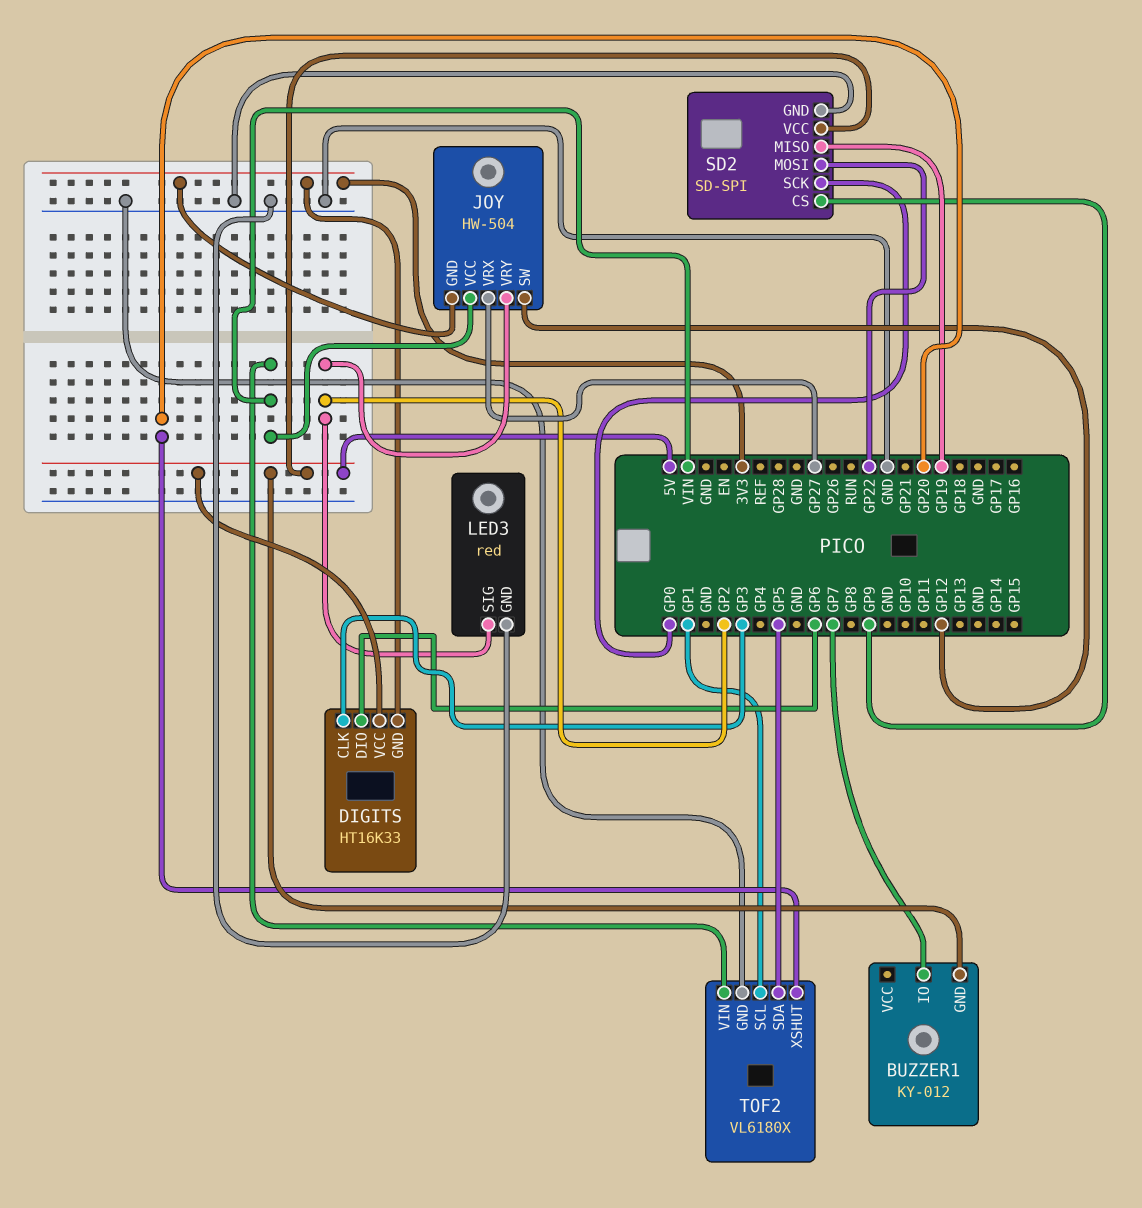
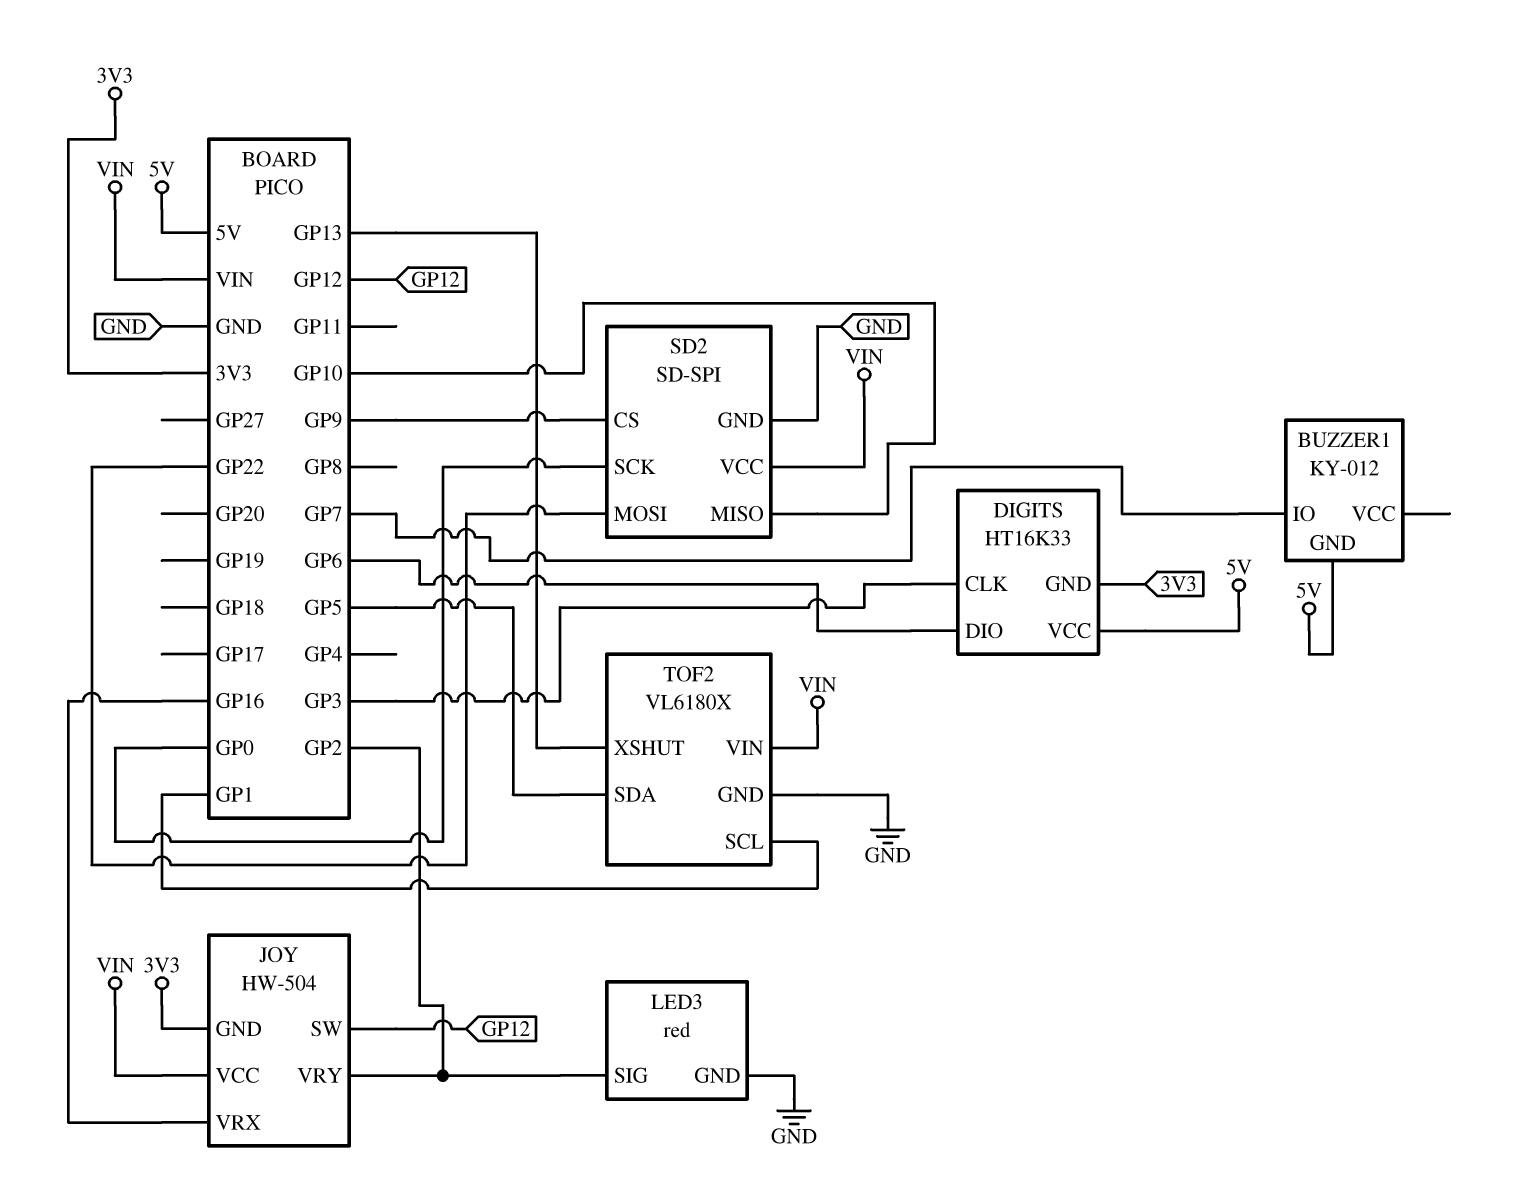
JOY pin VRX: GP27 -> GP16
SD2 pin MISO: GP19 -> GP10
SD2 pin VCC: 5V -> VIN
TOF2 pin XSHUT: GP20 -> GP13

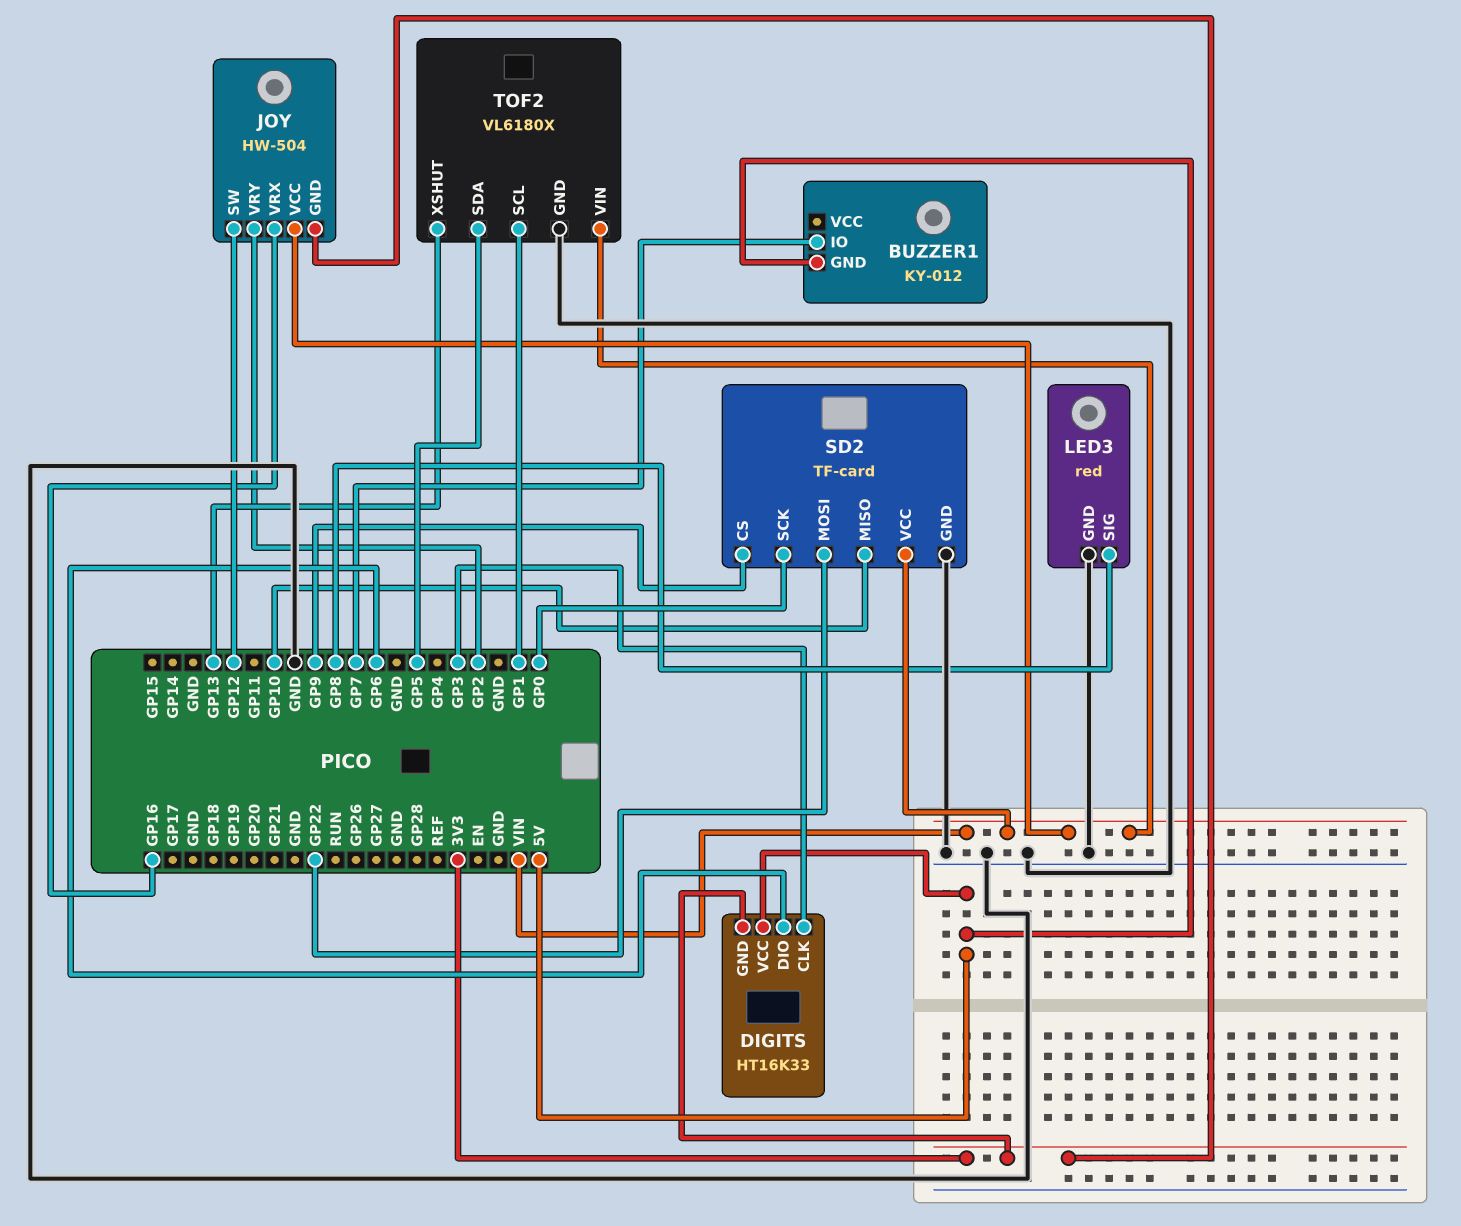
LED3 pin SIG: GP2 -> GP8
SD2: SD-SPI -> TF-card

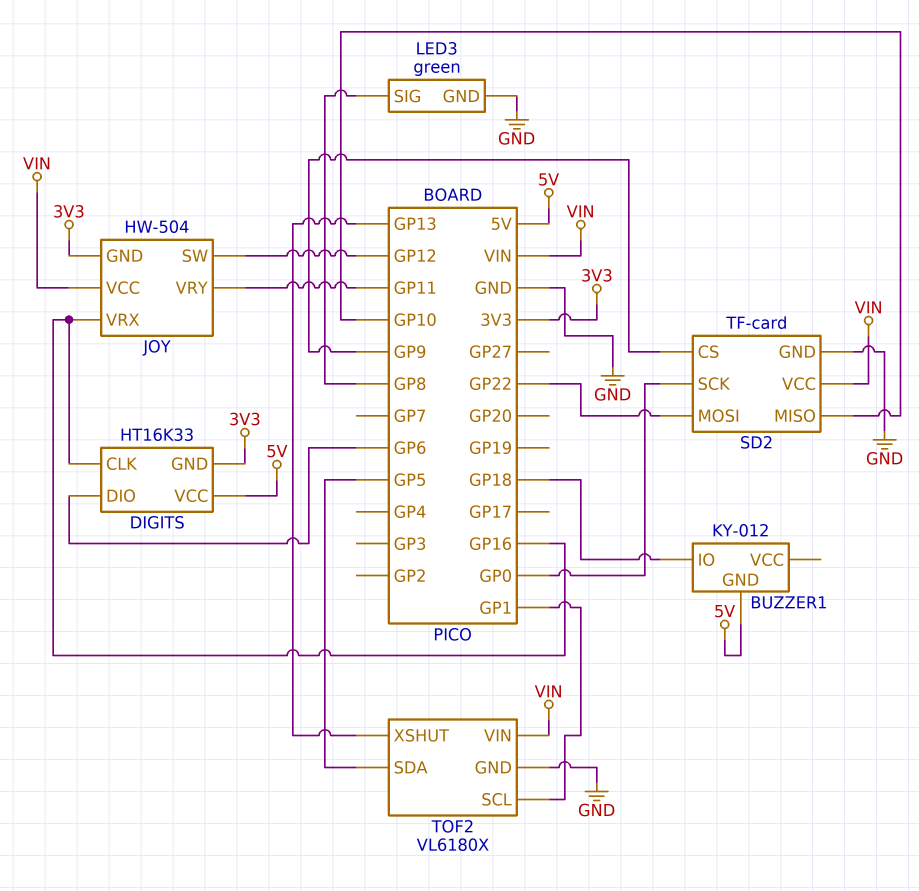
BUZZER1 pin IO: GP7 -> GP18
DIGITS pin CLK: GP3 -> GP16
JOY pin VRY: GP2 -> GP11
LED3: red -> green

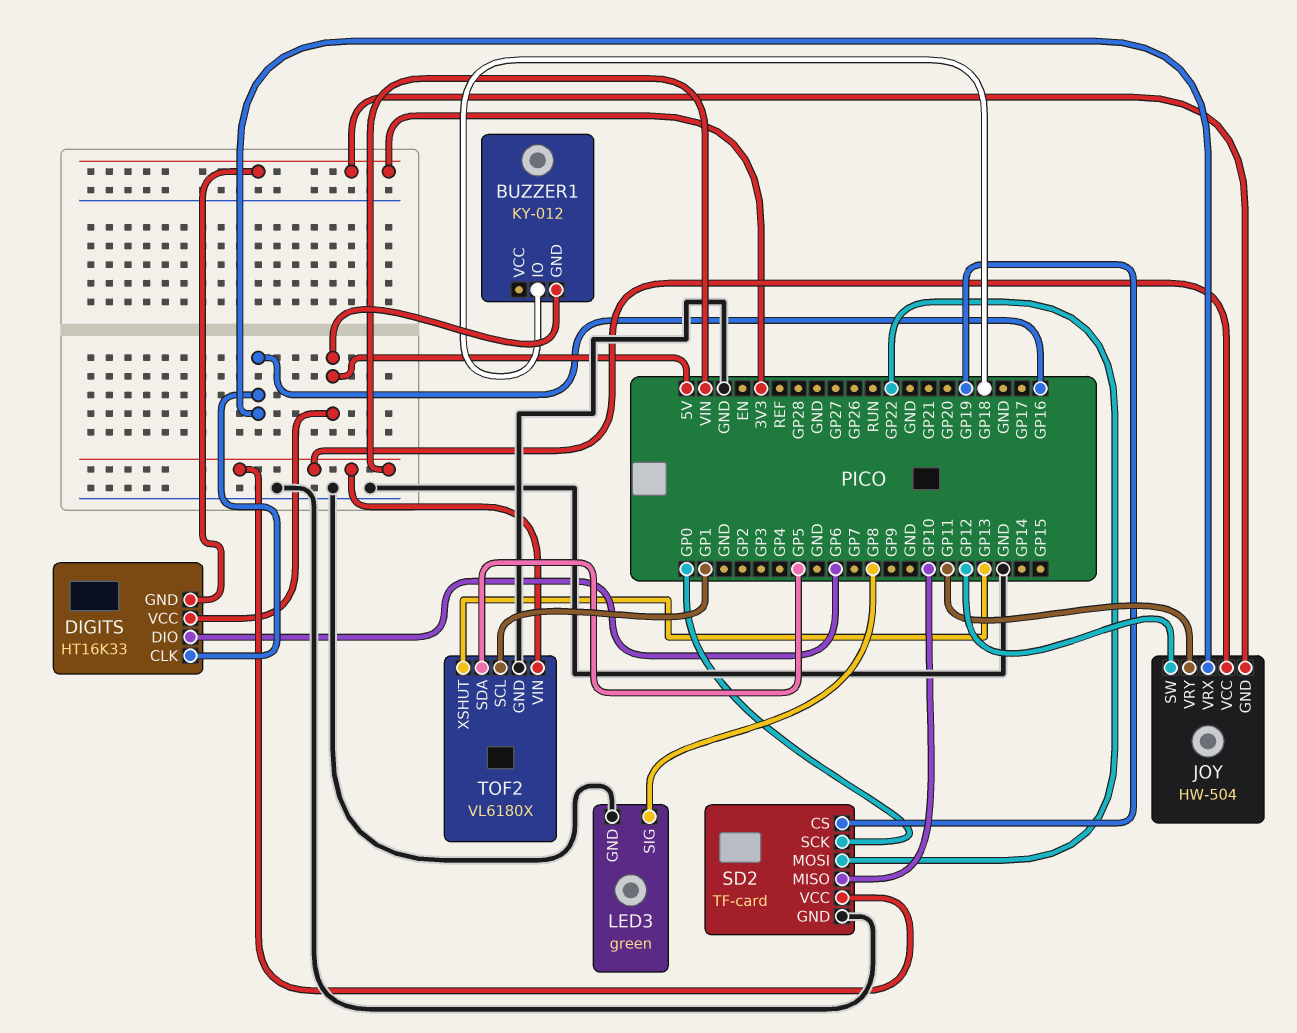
SD2 pin CS: GP9 -> GP19

